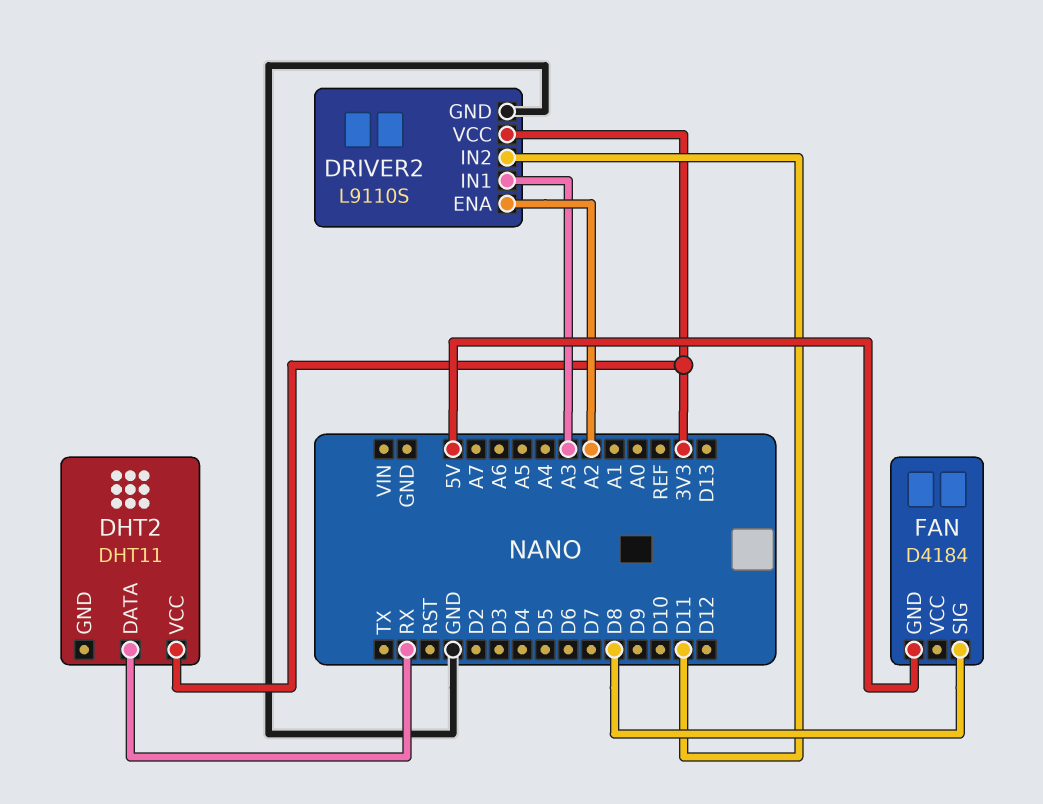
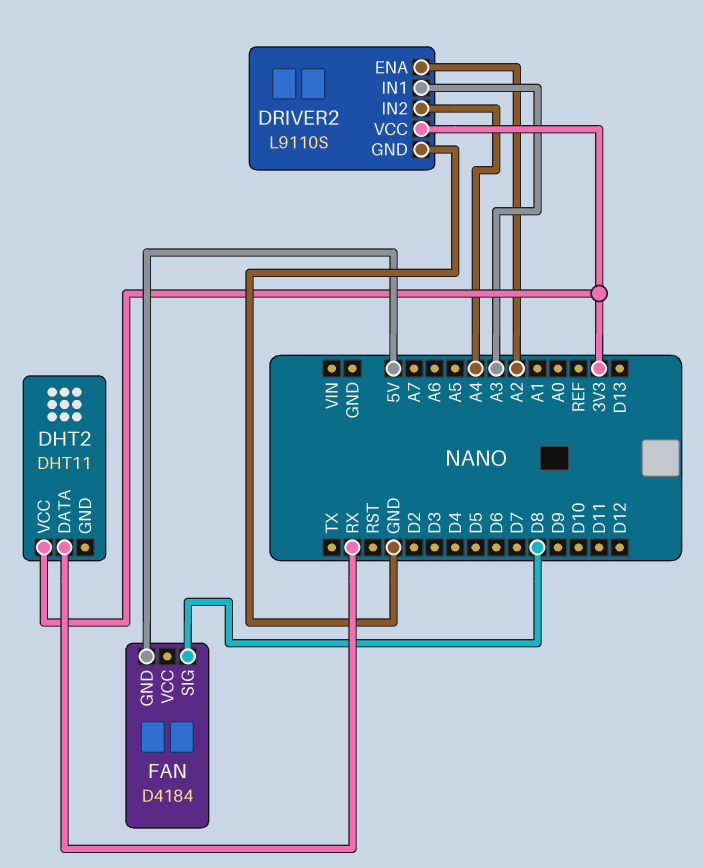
DRIVER2 pin IN2: D11 -> A4

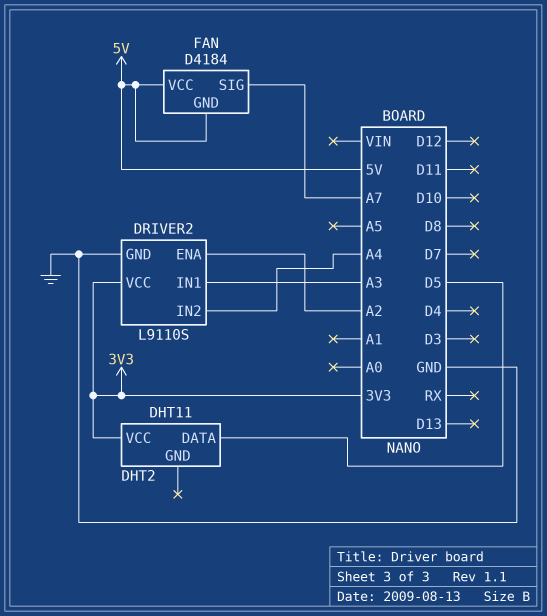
DHT2 pin DATA: RX -> D5
FAN pin SIG: D8 -> A7
FAN pin VCC: none -> 5V

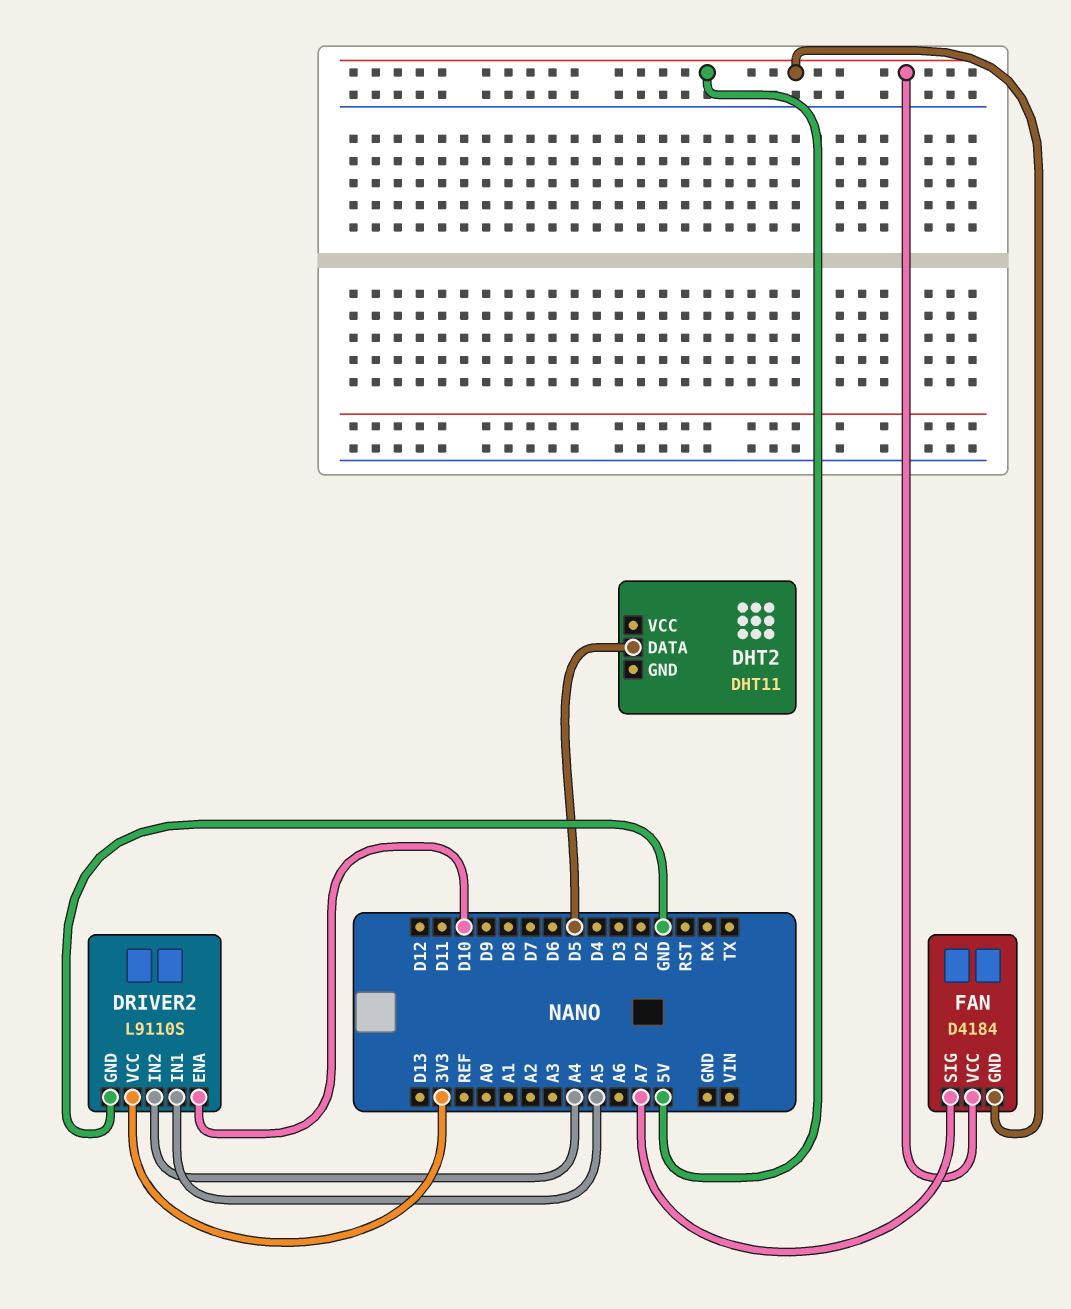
DHT2 pin VCC: 3V3 -> none
DRIVER2 pin ENA: A2 -> D10
DRIVER2 pin IN1: A3 -> A5

